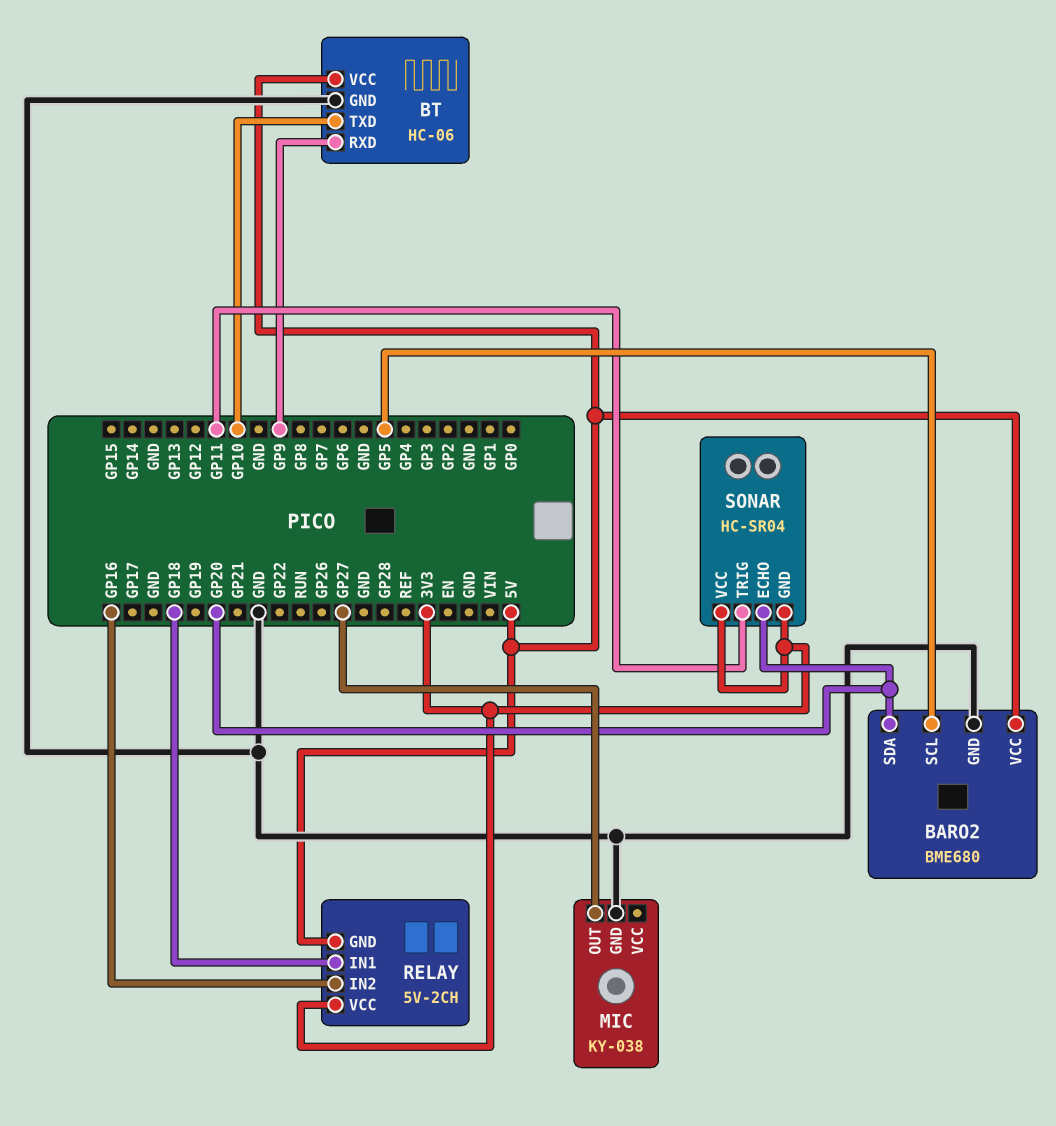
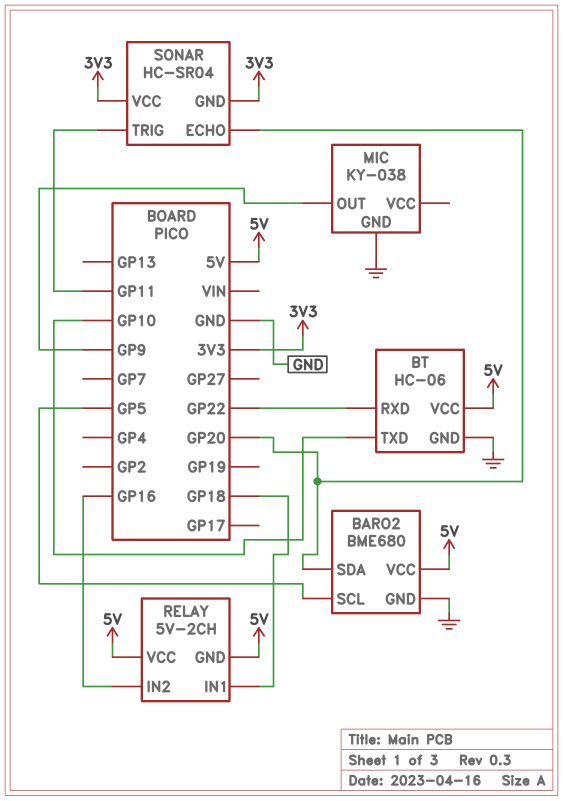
BT pin RXD: GP9 -> GP22
MIC pin OUT: GP27 -> GP9
RELAY pin VCC: 3V3 -> 5V

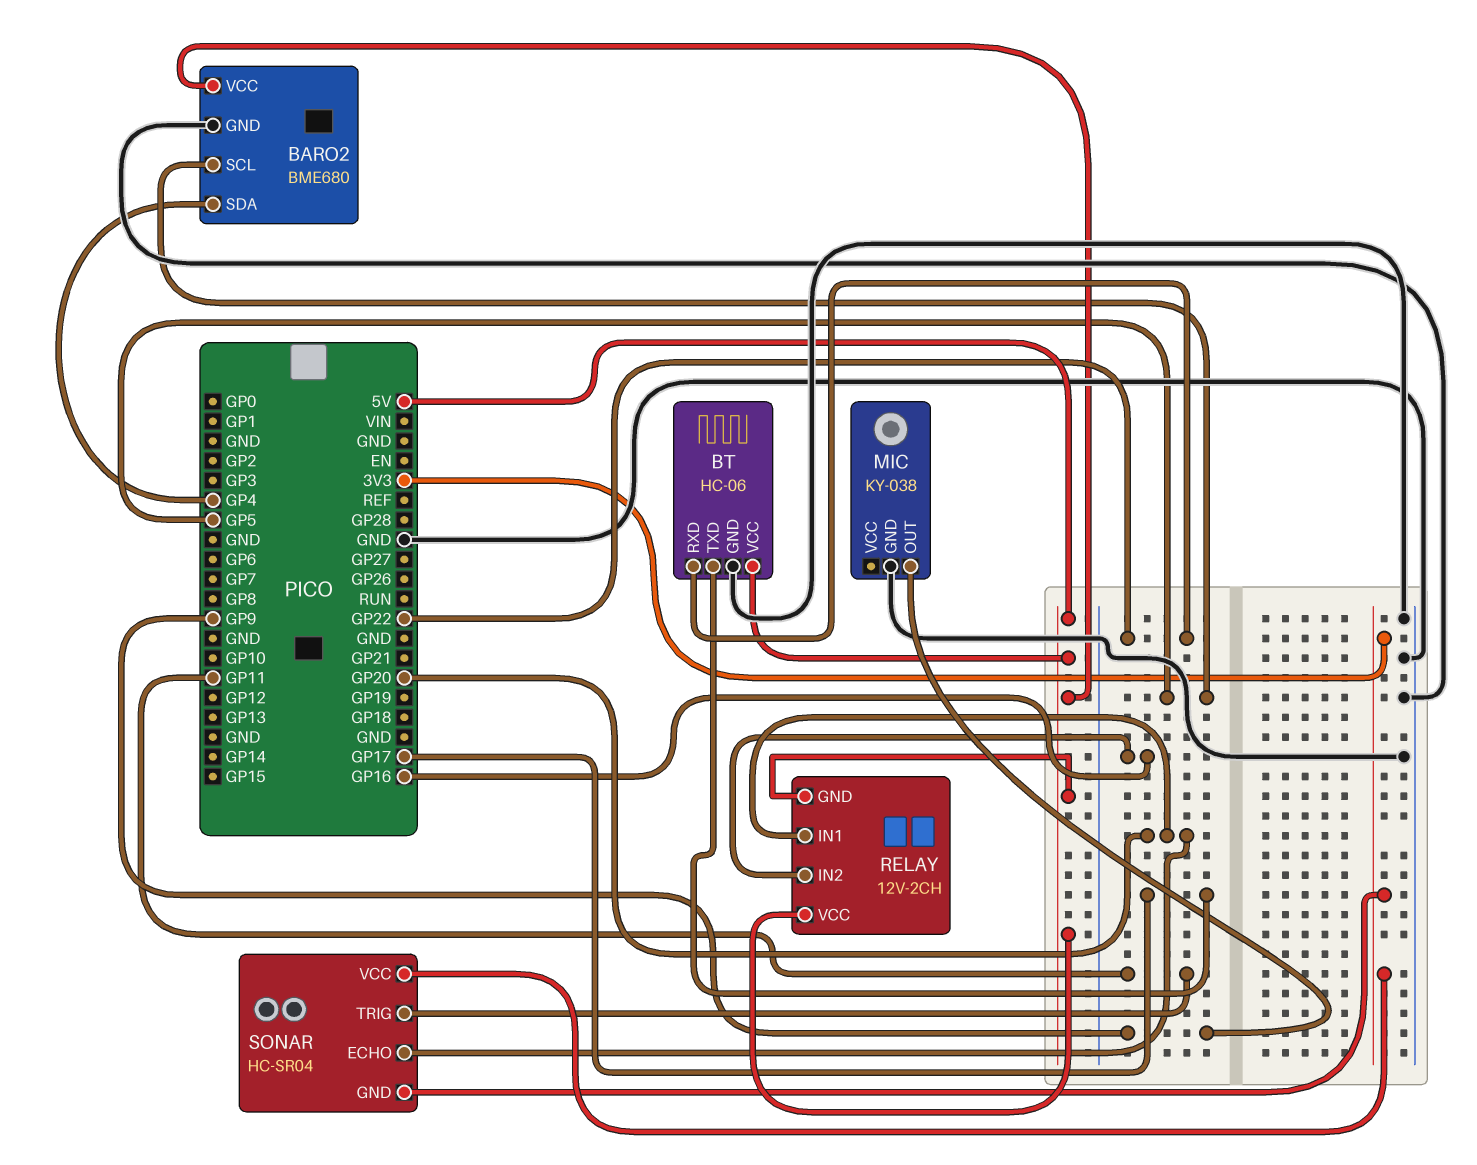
BARO2 pin SDA: GP20 -> GP4
BT pin TXD: GP10 -> GP17
RELAY: 5V-2CH -> 12V-2CH
RELAY pin IN1: GP18 -> GP20

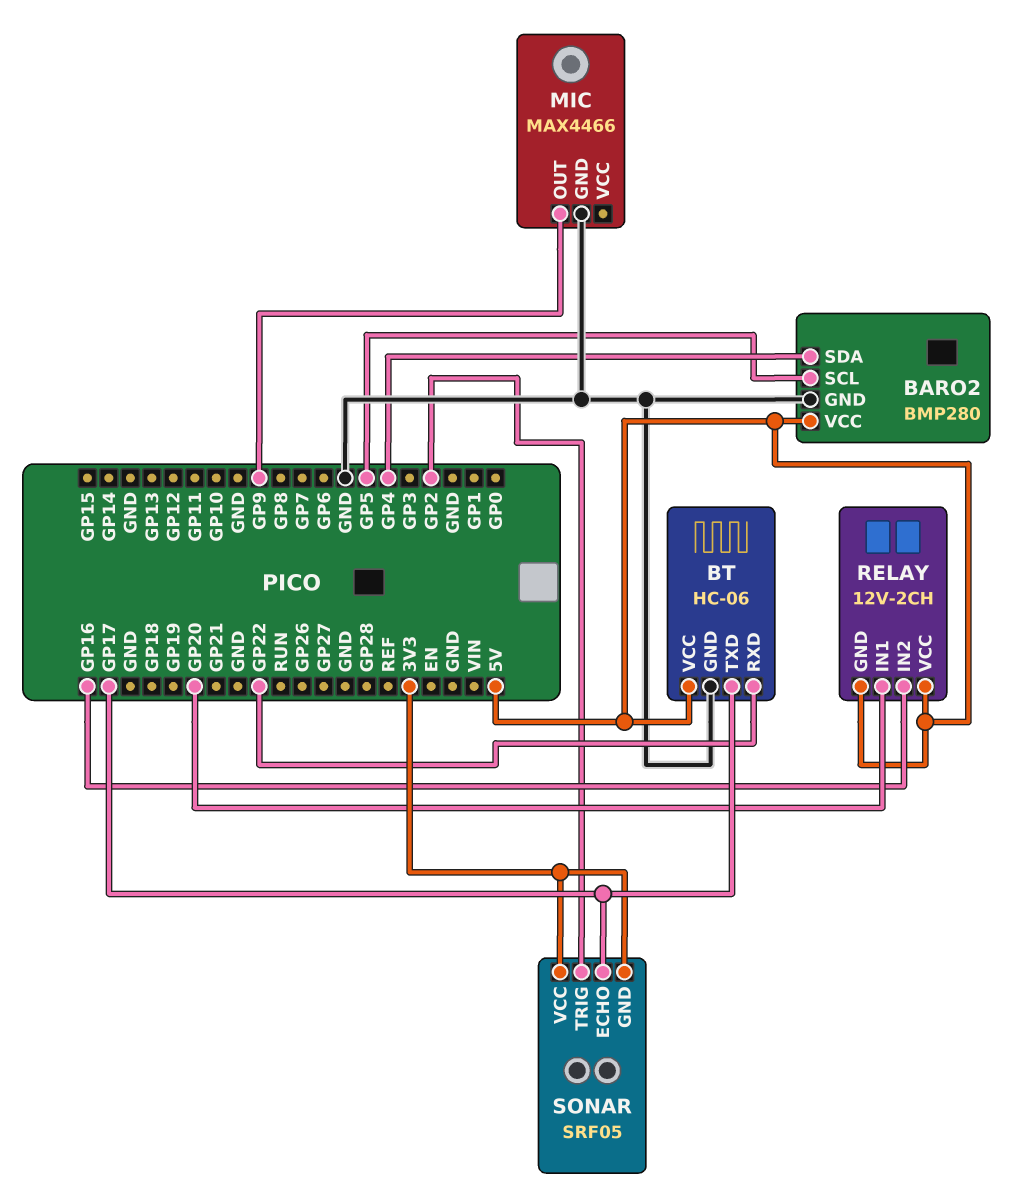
BARO2: BME680 -> BMP280
MIC: KY-038 -> MAX4466
SONAR: HC-SR04 -> SRF05
SONAR pin ECHO: GP20 -> GP17
SONAR pin TRIG: GP11 -> GP2

